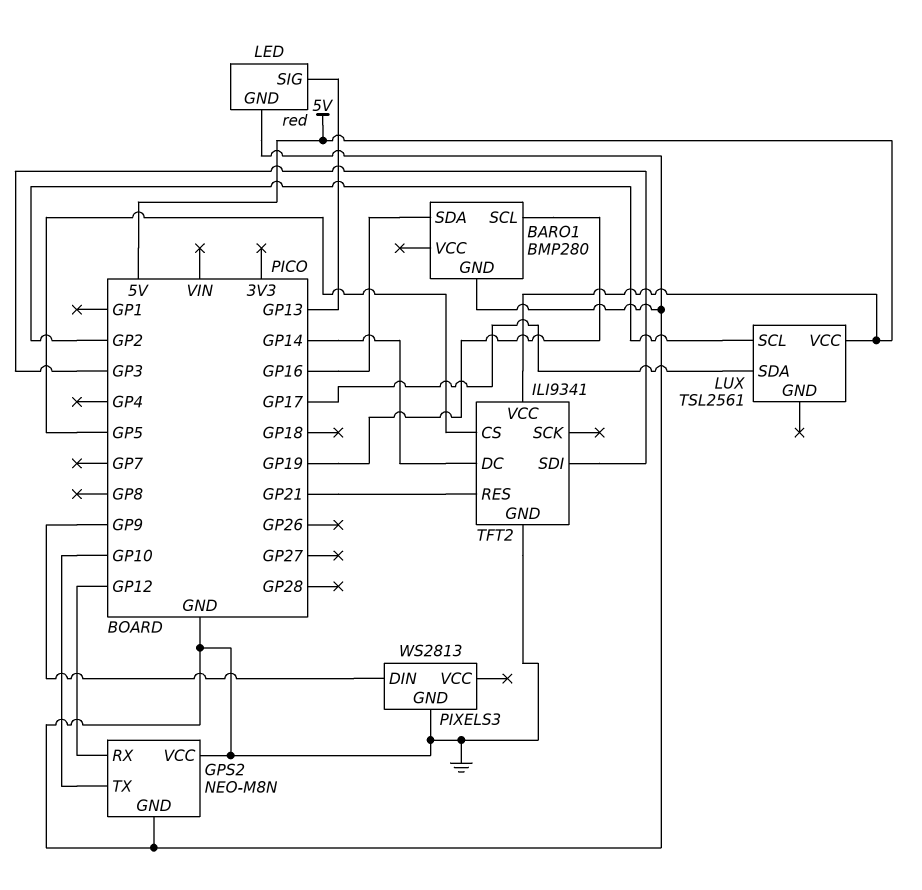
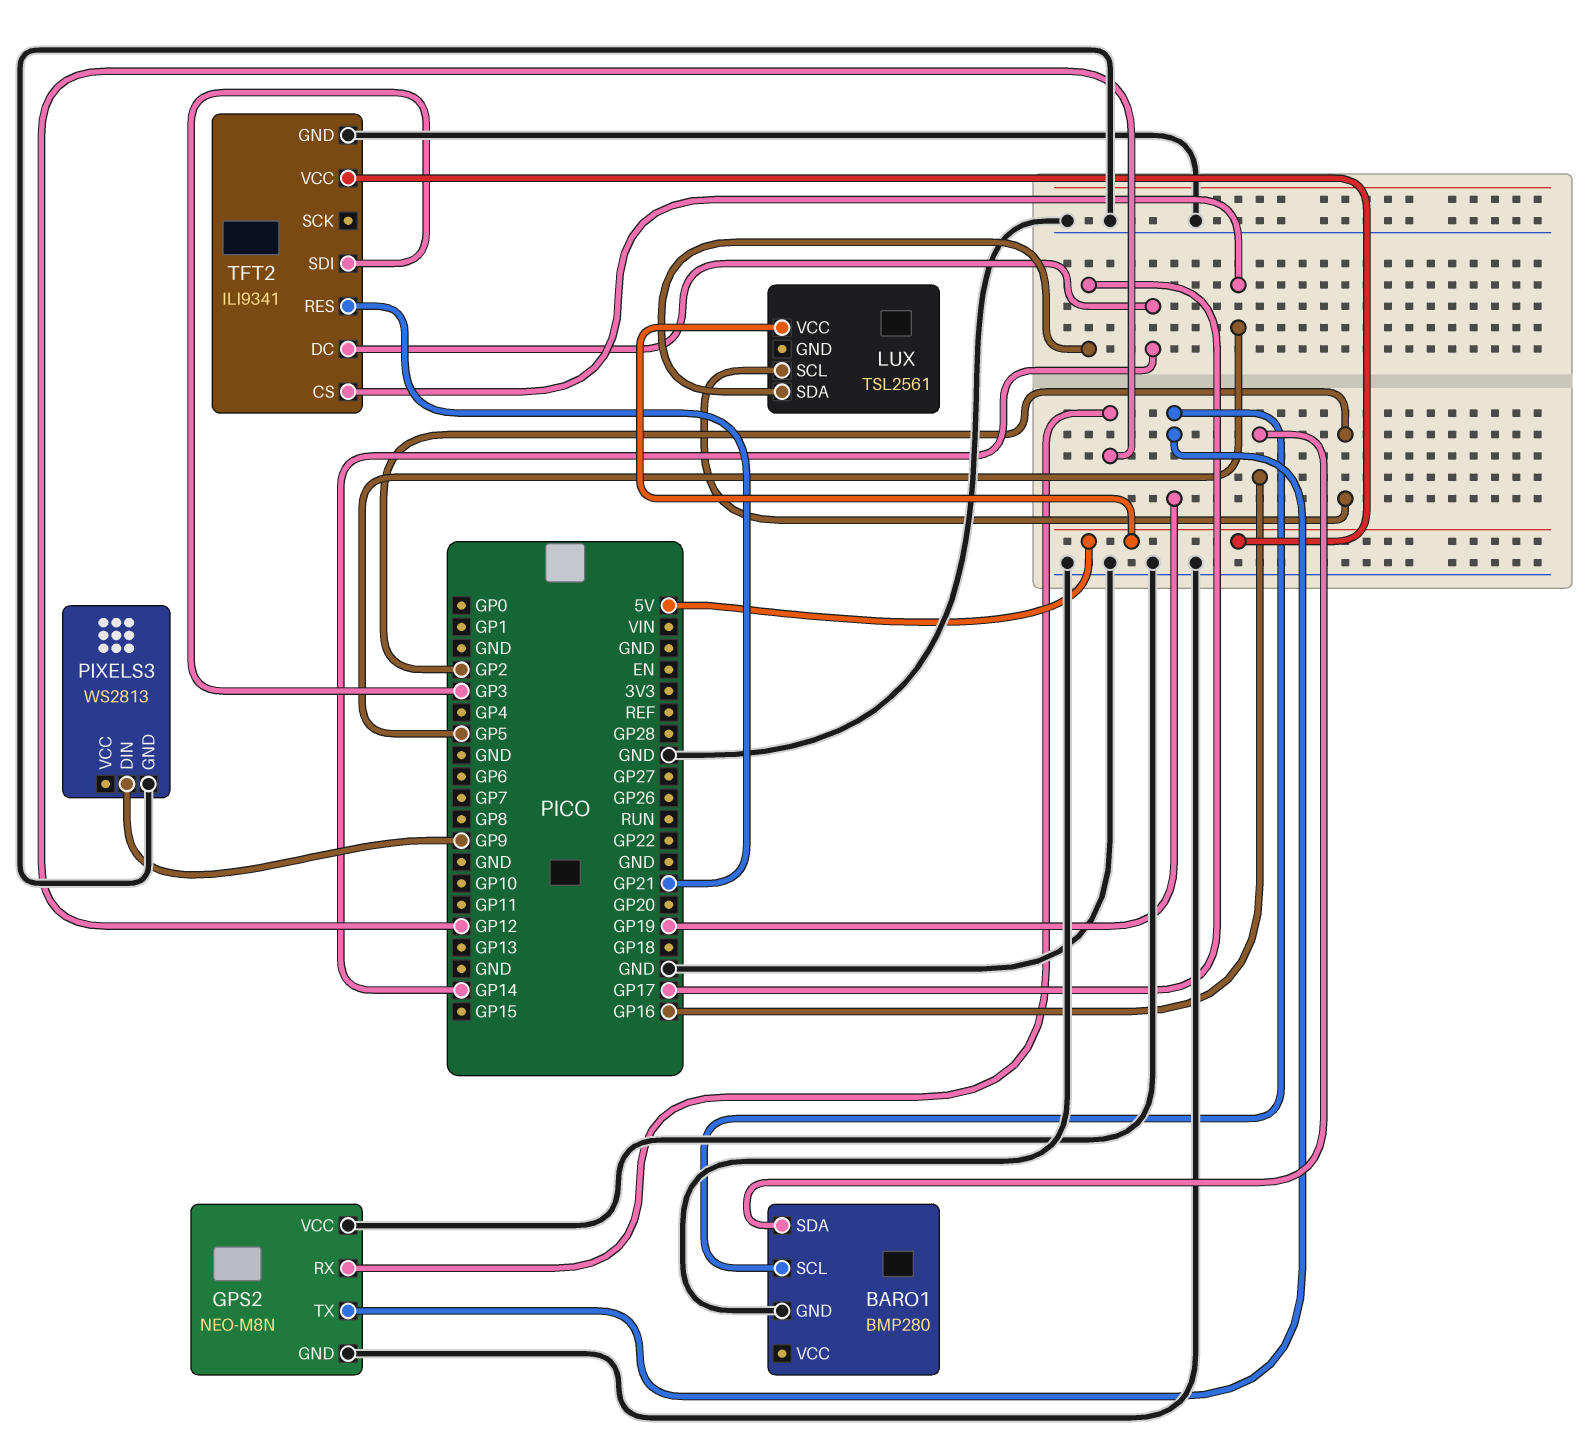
GPS2 pin TX: GP10 -> GP19
LED: red -> none
LED pin GND: GND -> none
LED pin SIG: GP13 -> none

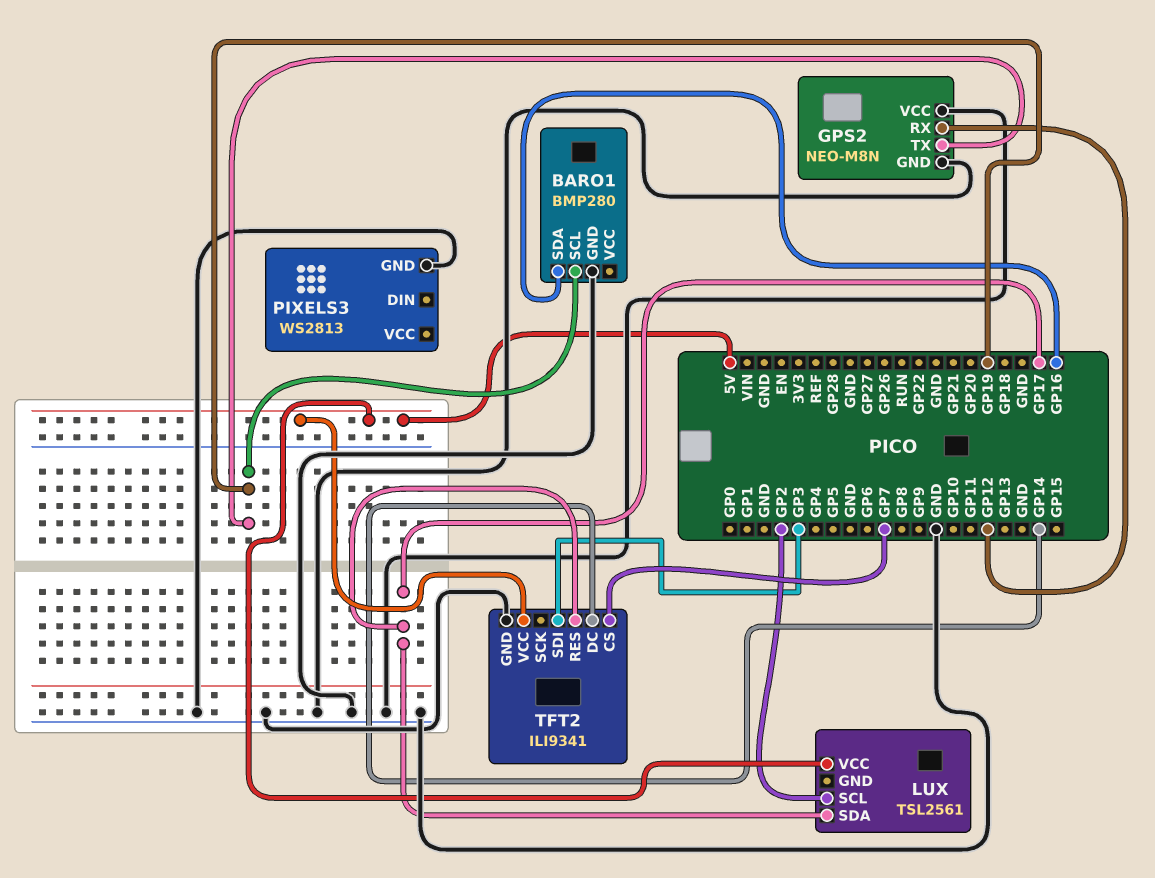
PIXELS3 pin DIN: GP9 -> none
TFT2 pin CS: GP5 -> GP7
TFT2 pin RES: GP21 -> GP17

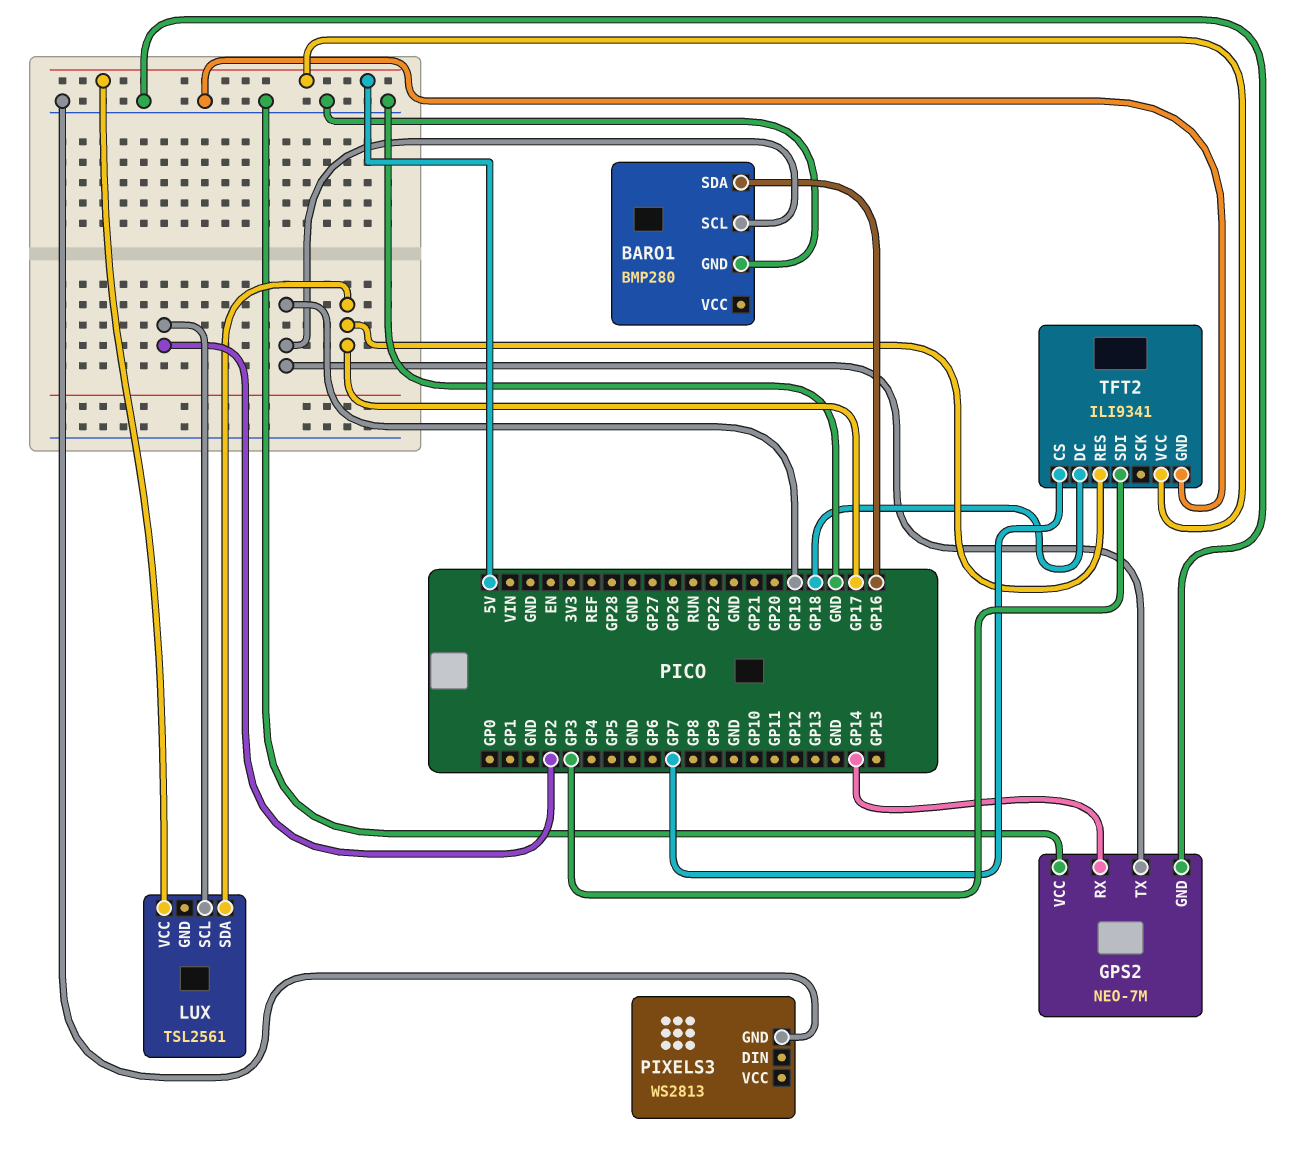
GPS2: NEO-M8N -> NEO-7M
GPS2 pin RX: GP12 -> GP14
TFT2 pin DC: GP14 -> GP18

